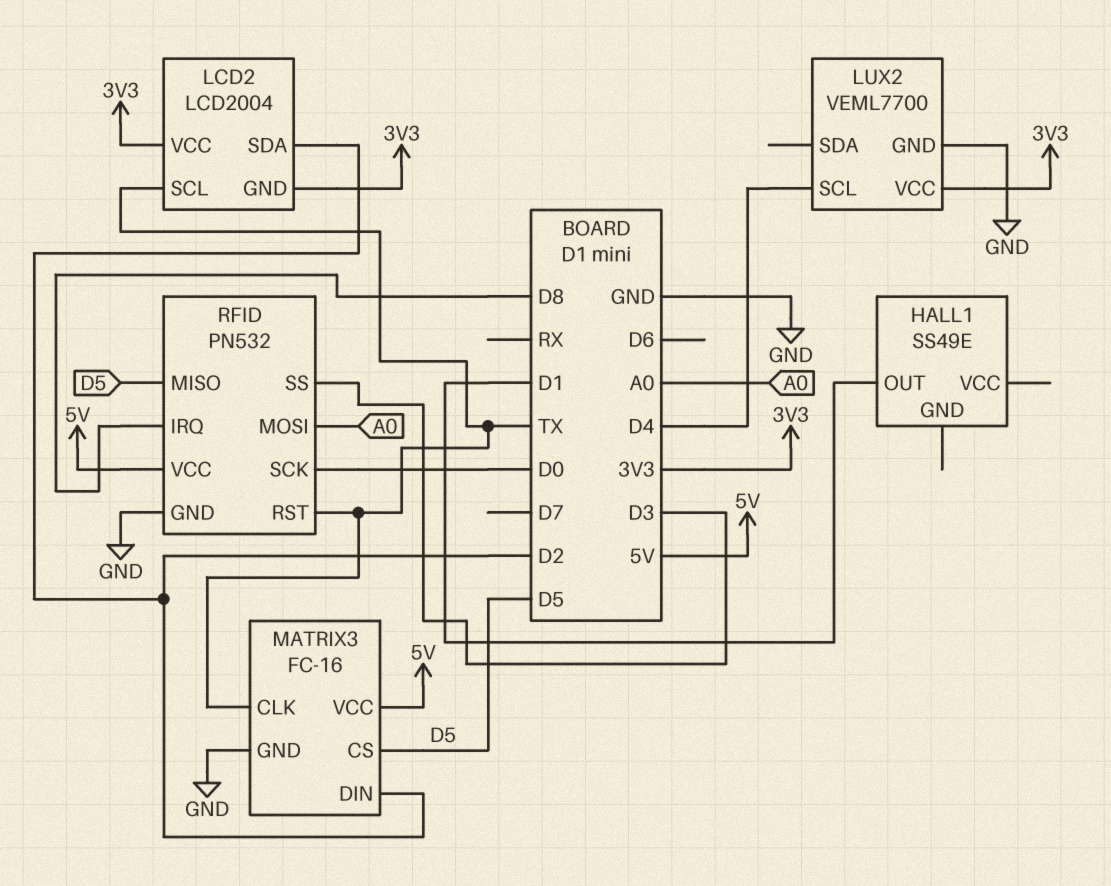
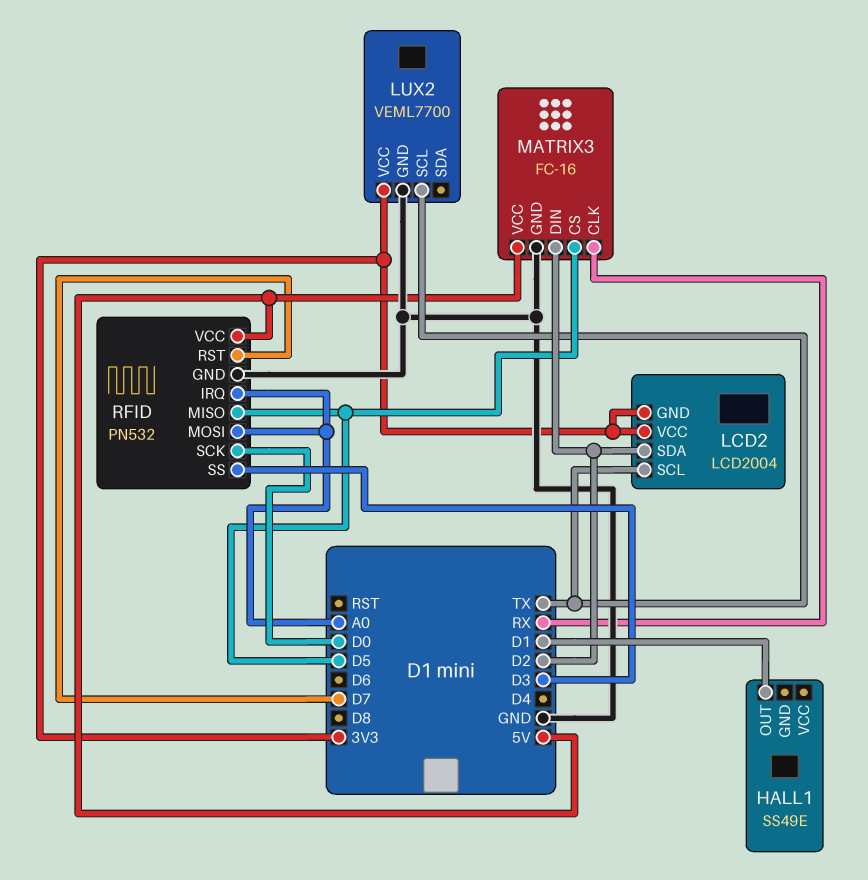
LUX2 pin SCL: D4 -> TX
MATRIX3 pin CLK: TX -> RX
RFID pin IRQ: D8 -> A0
RFID pin RST: TX -> D7

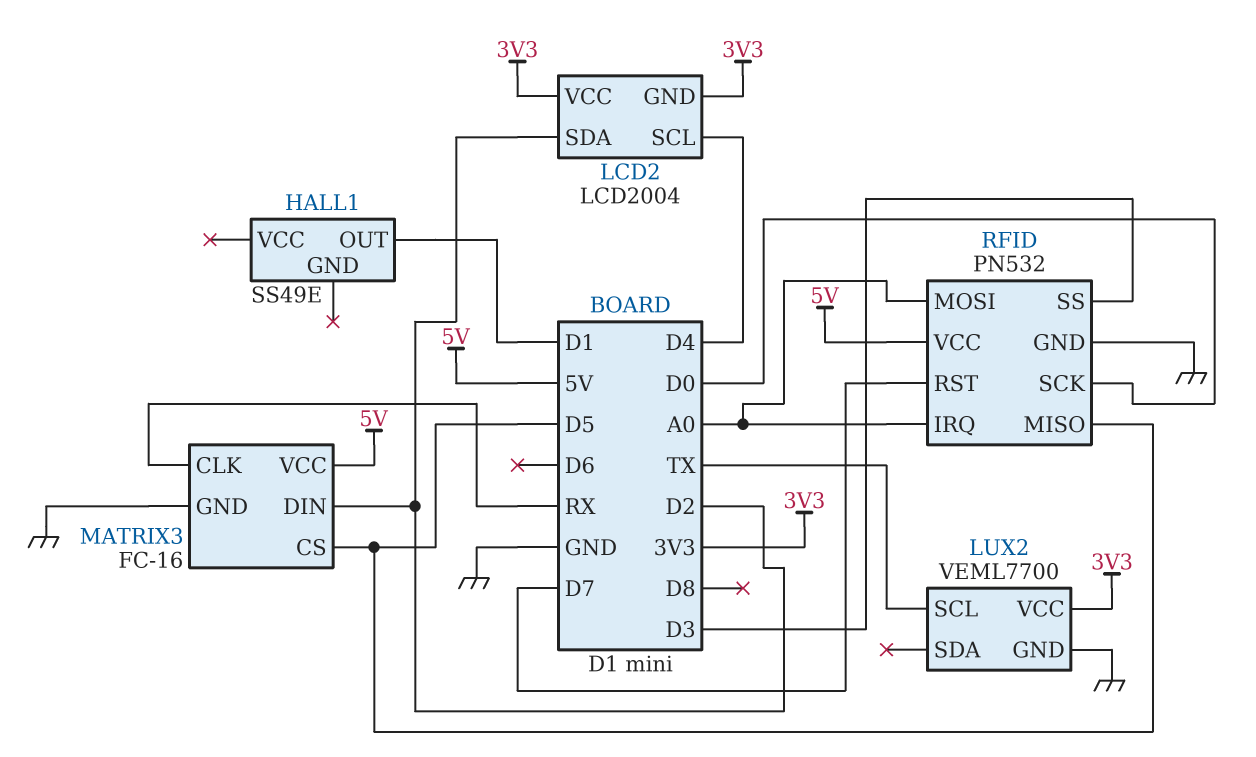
LCD2 pin SCL: TX -> D4

